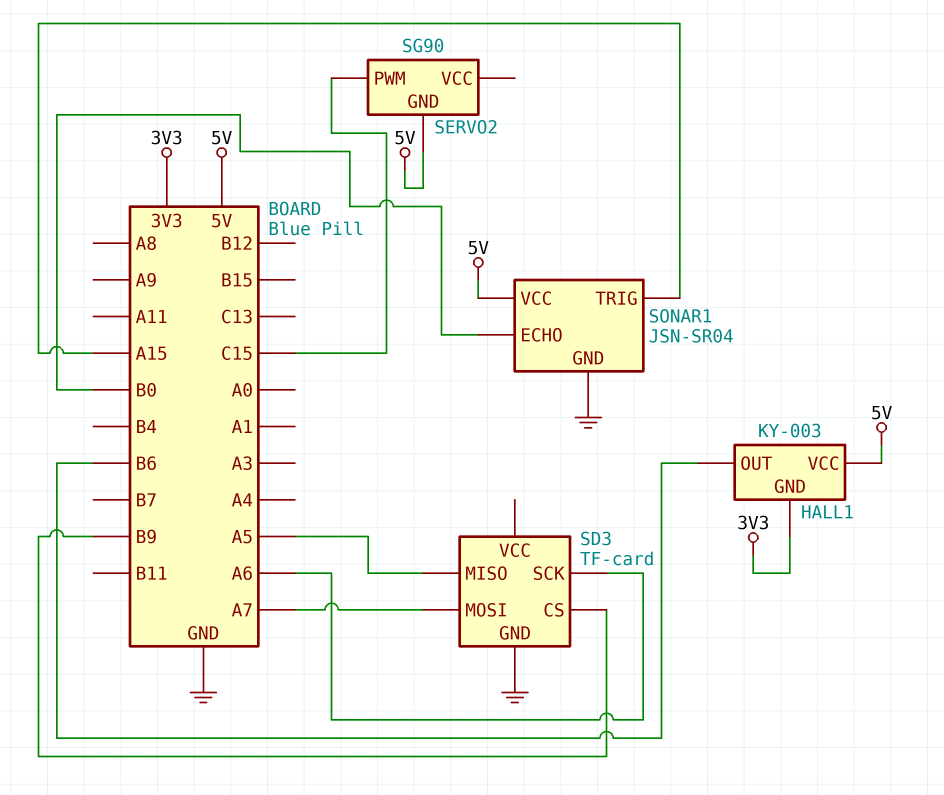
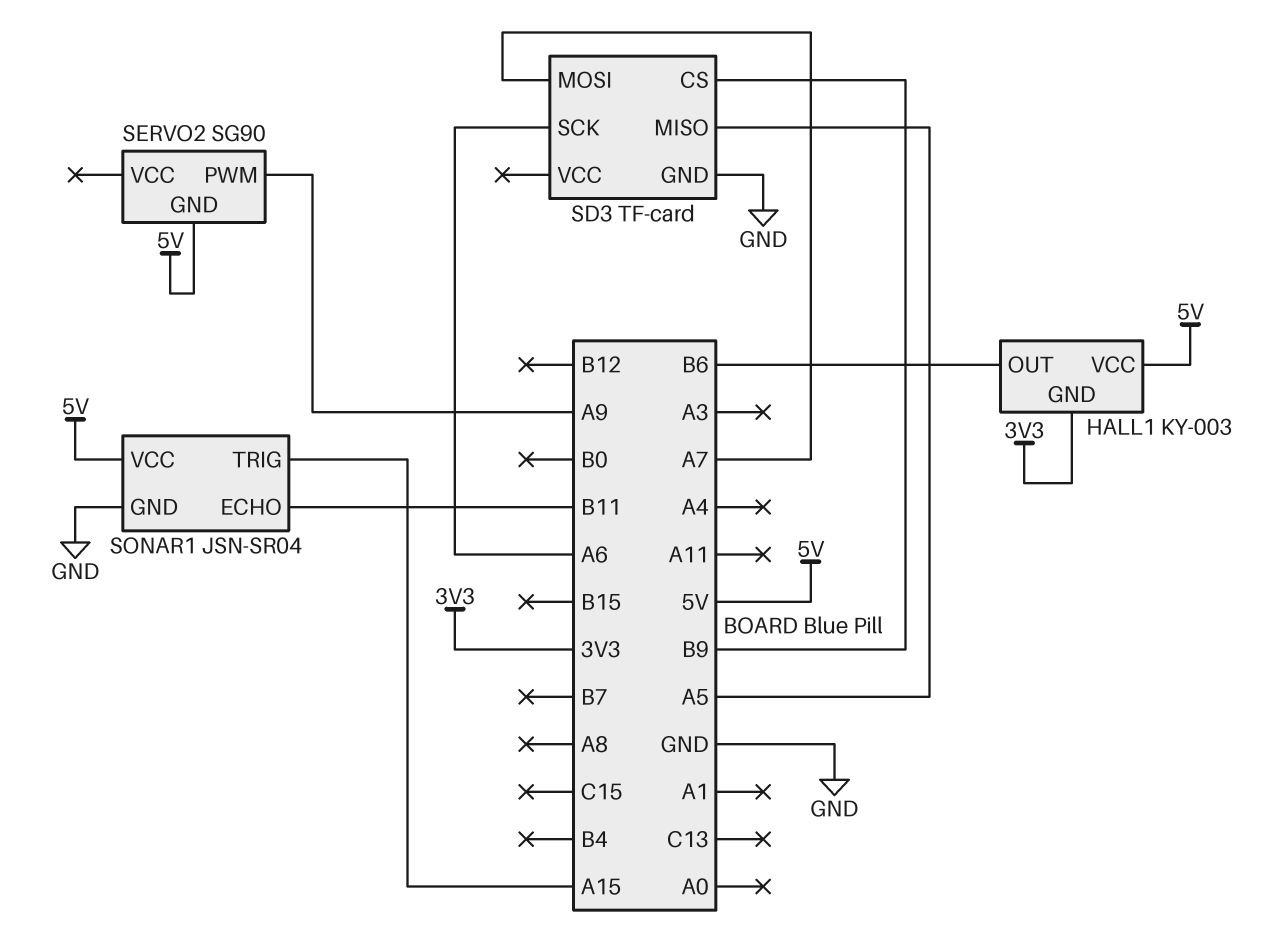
SERVO2 pin PWM: C15 -> A9
SONAR1 pin ECHO: B0 -> B11

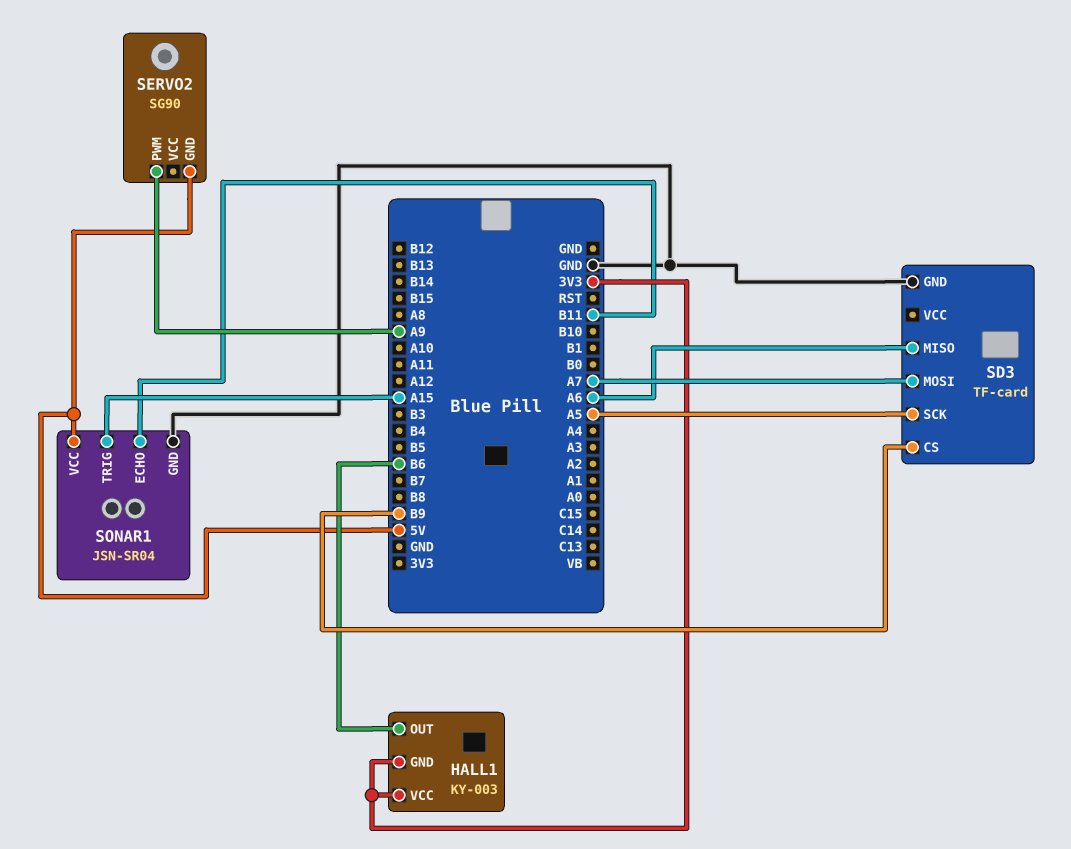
HALL1 pin VCC: 5V -> 3V3
SD3 pin MISO: A5 -> A6
SD3 pin SCK: A6 -> A5

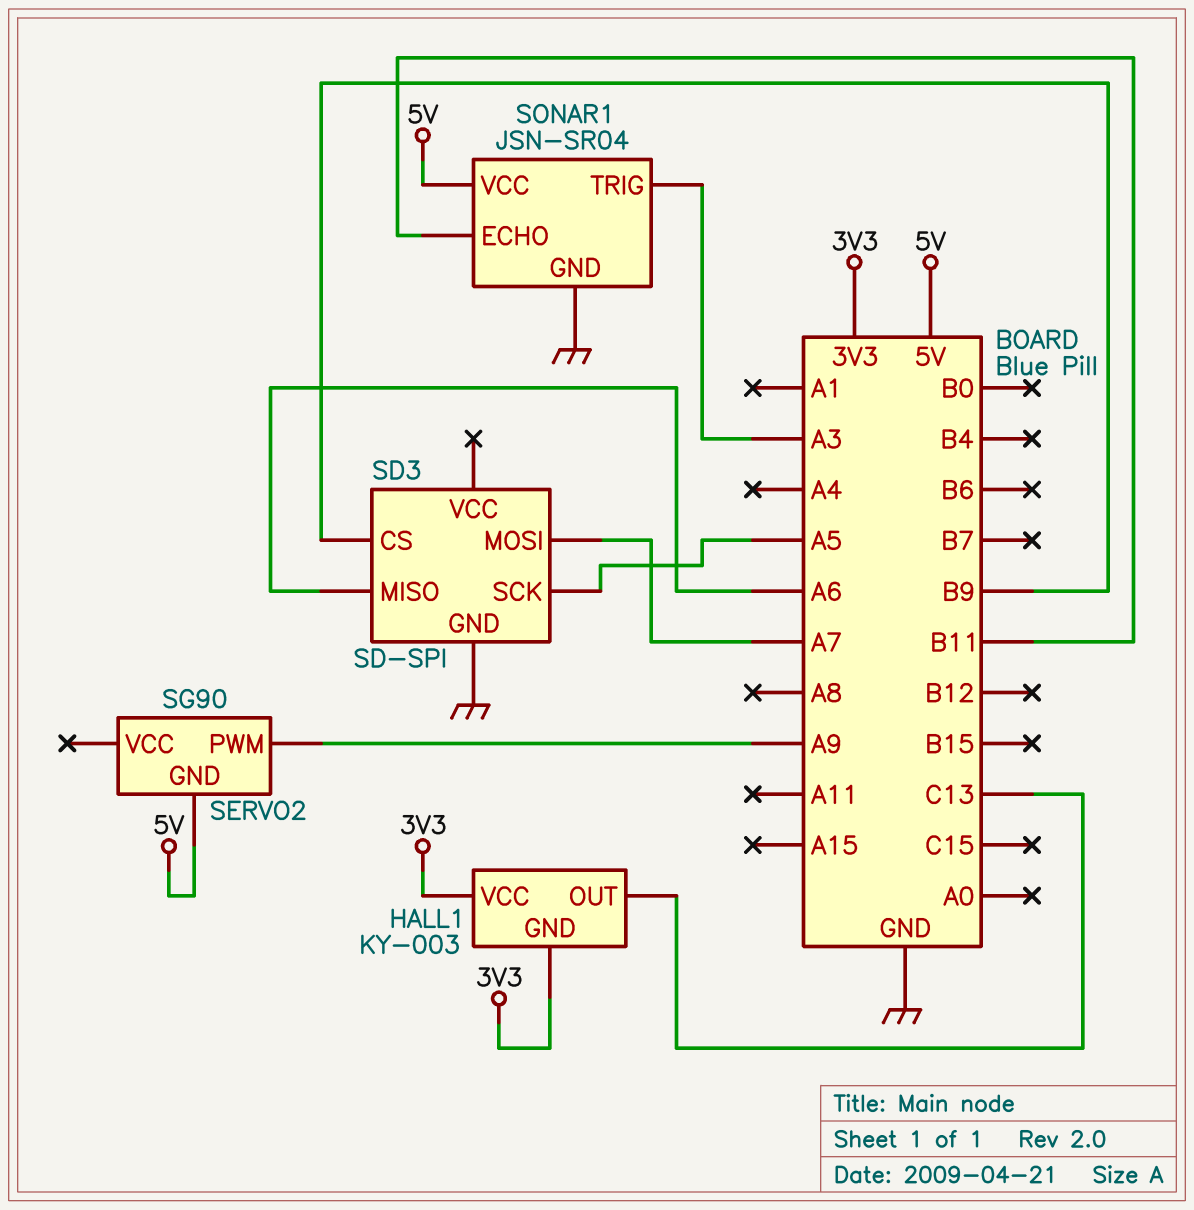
HALL1 pin OUT: B6 -> C13
SD3: TF-card -> SD-SPI
SONAR1 pin TRIG: A15 -> A3

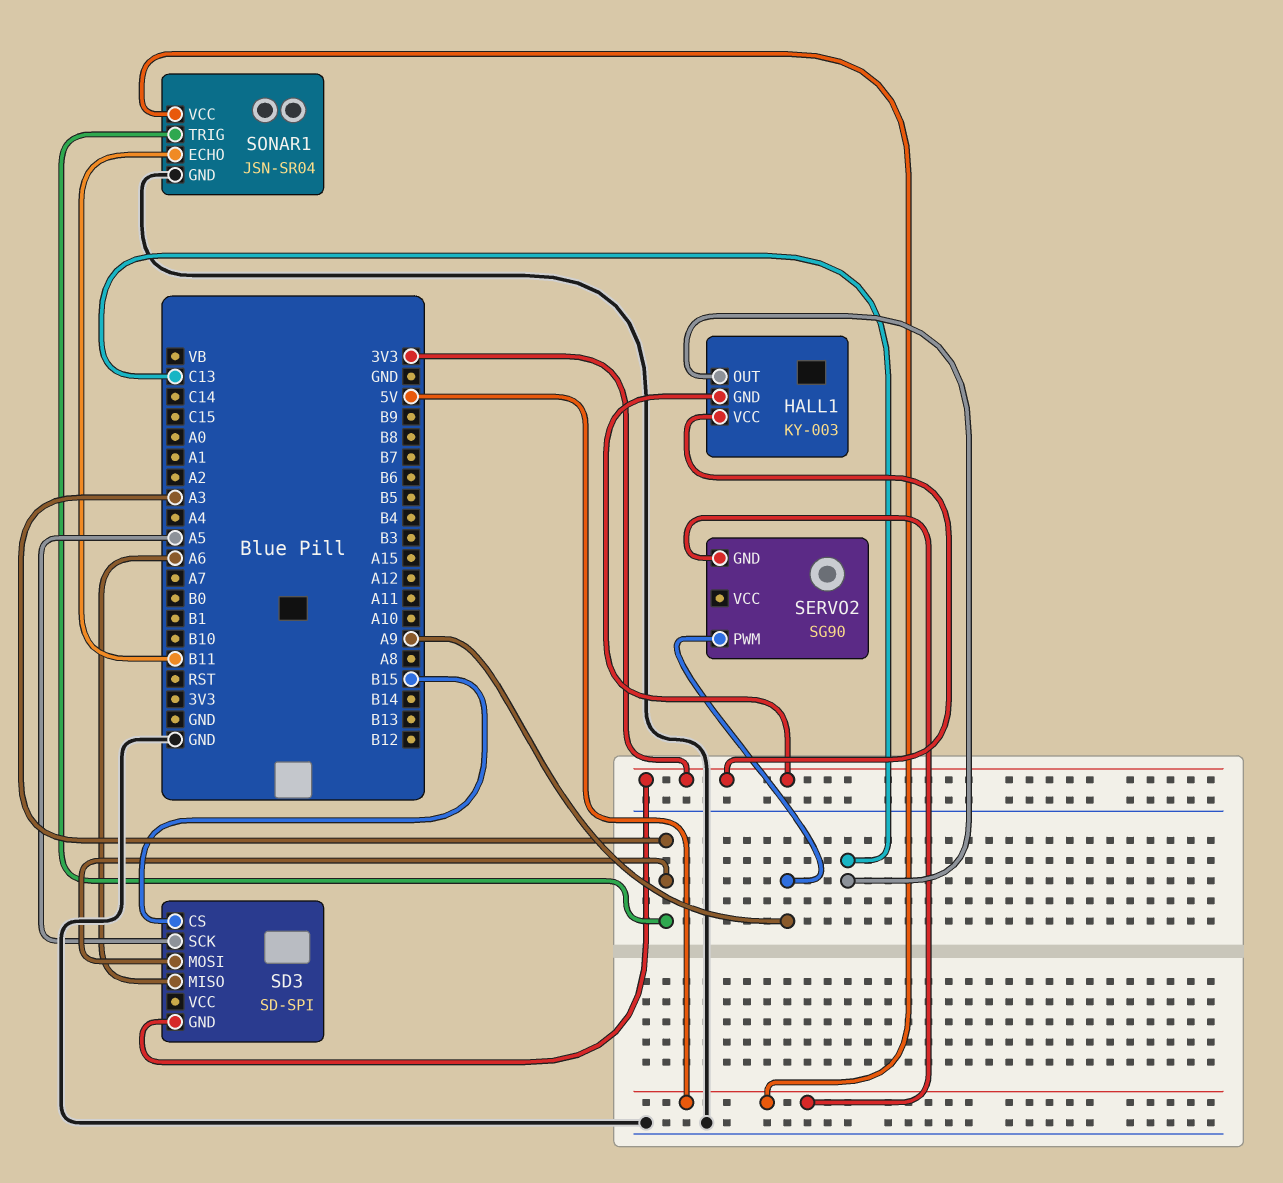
SD3 pin CS: B9 -> B15
SD3 pin GND: GND -> 3V3
SD3 pin MOSI: A7 -> A3

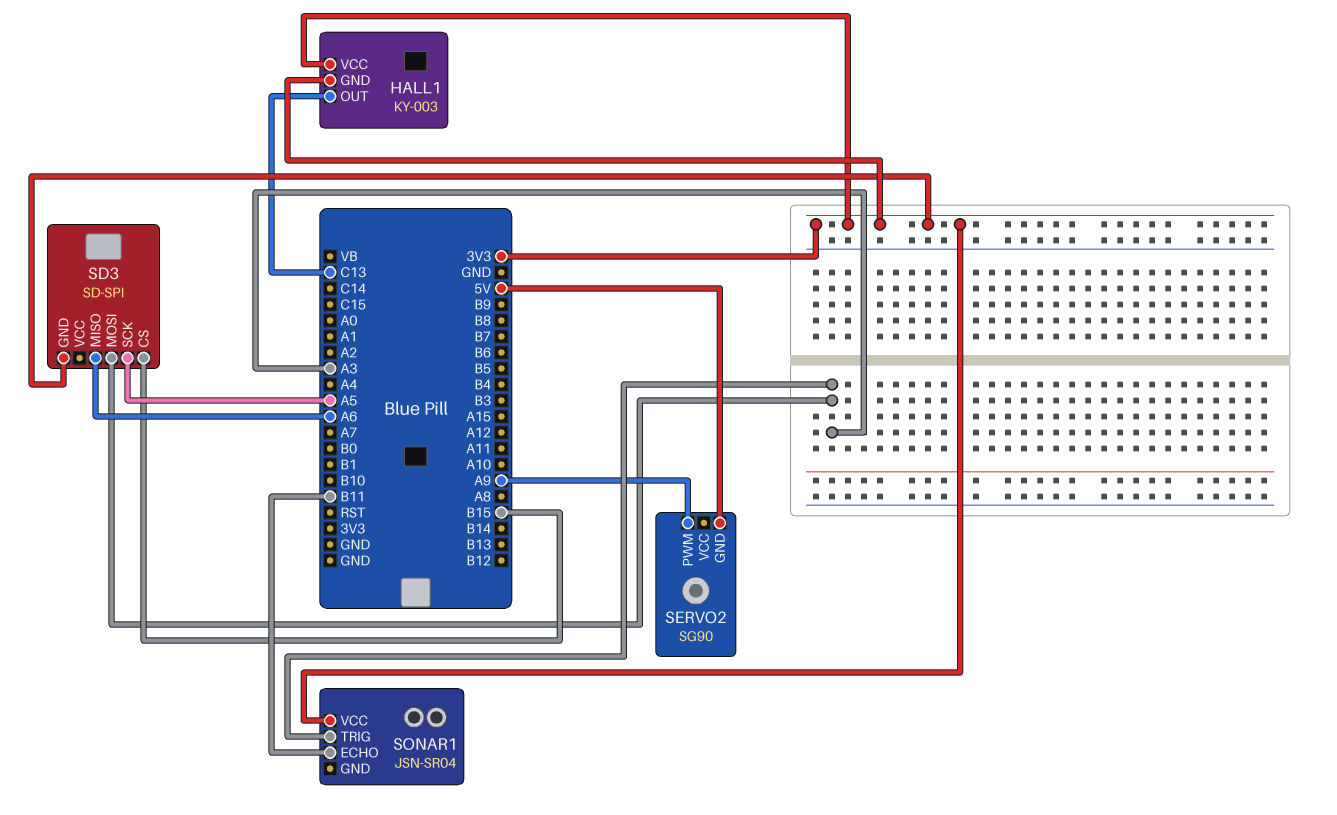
SONAR1 pin GND: GND -> none
SONAR1 pin VCC: 5V -> 3V3

